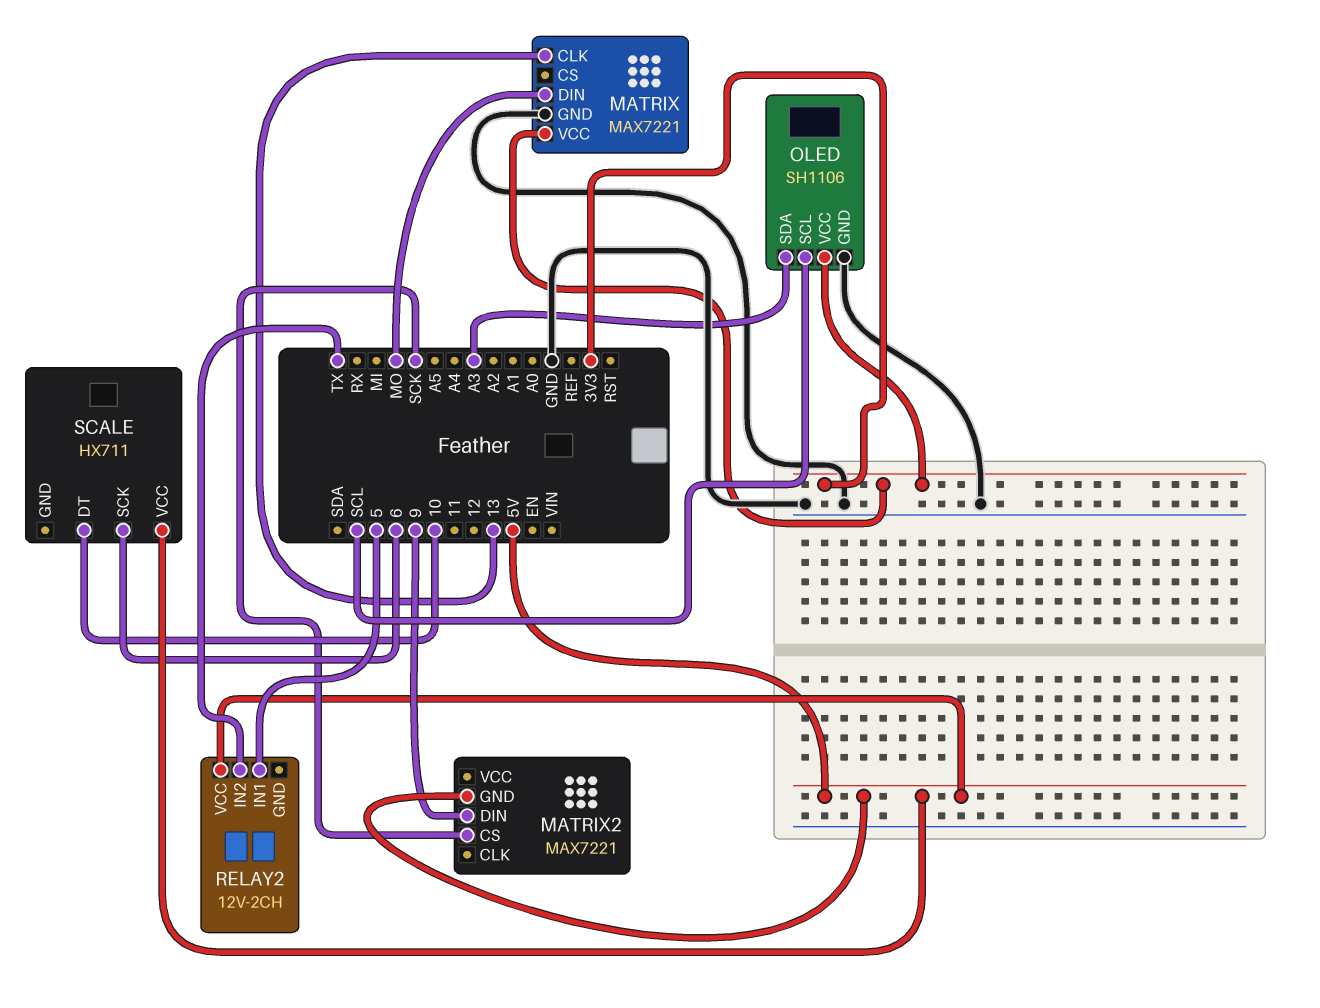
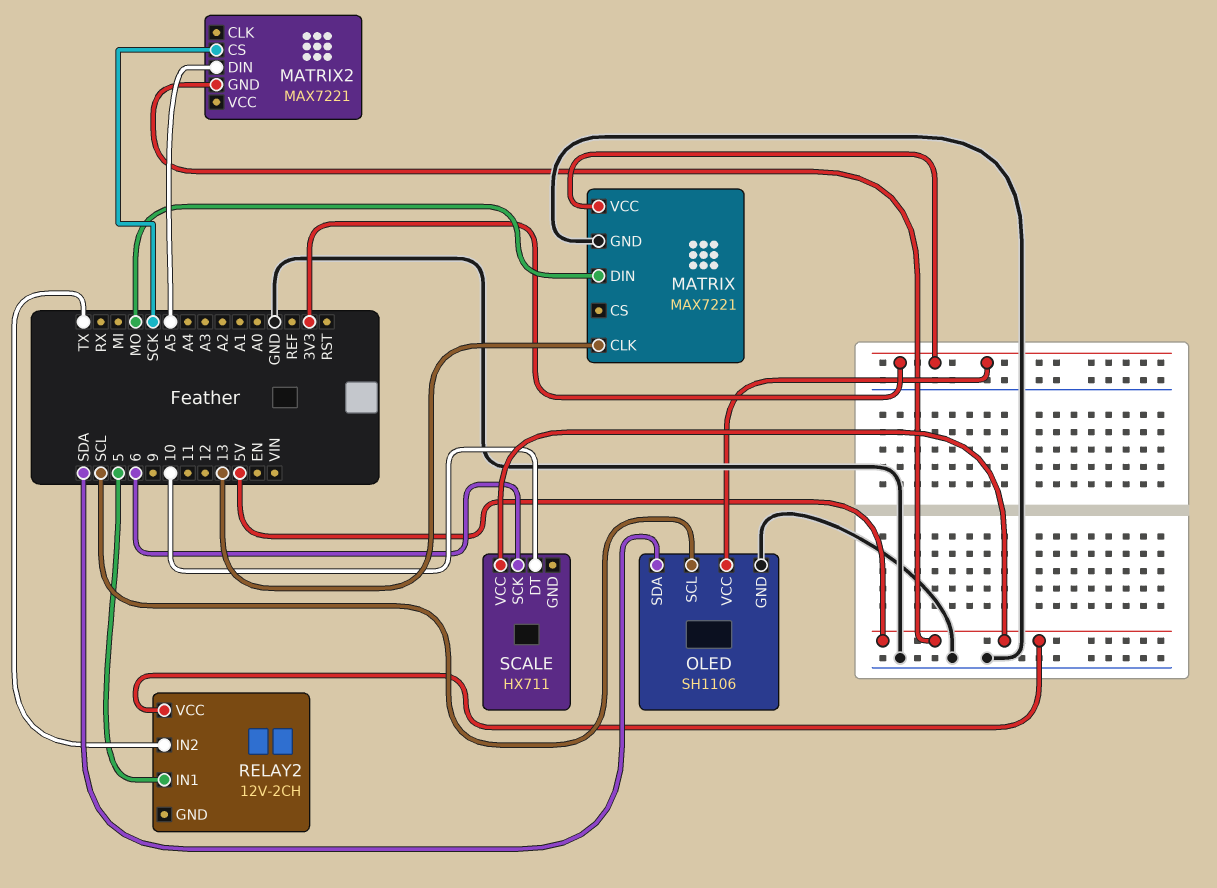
MATRIX2 pin DIN: 9 -> A5
OLED pin SDA: A3 -> SDA

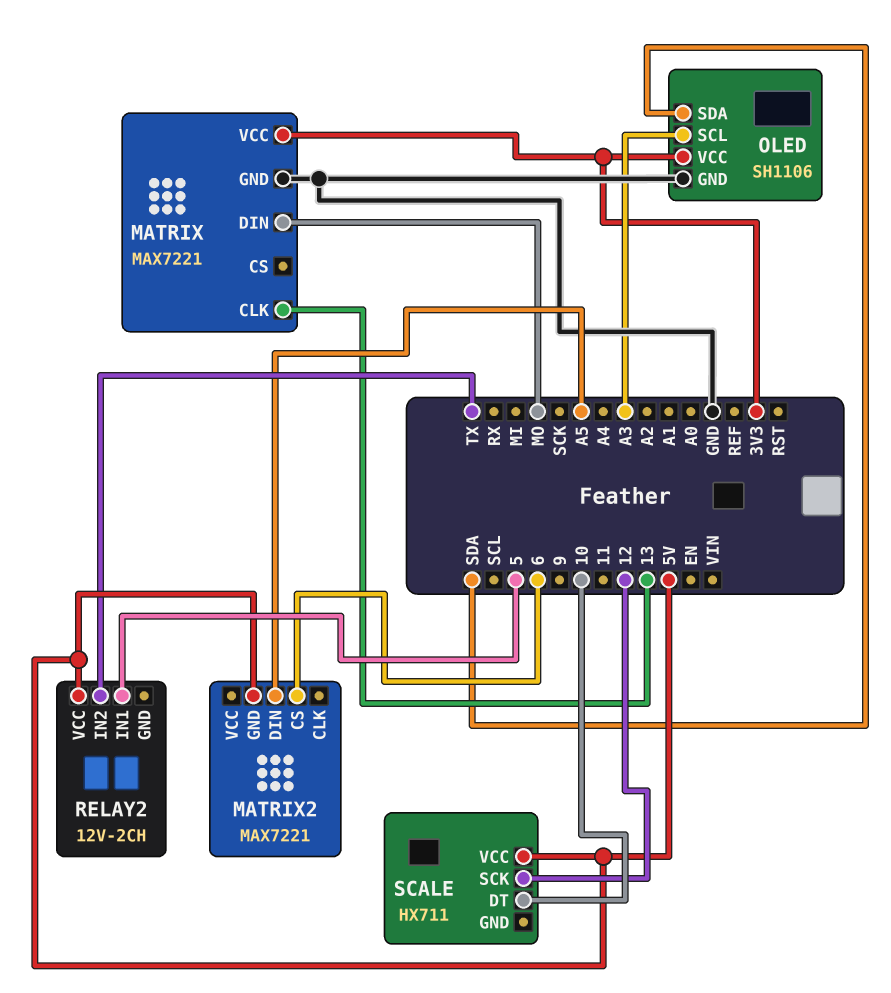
MATRIX2 pin CS: SCK -> 6
OLED pin SCL: SCL -> A3
SCALE pin SCK: 6 -> 12

